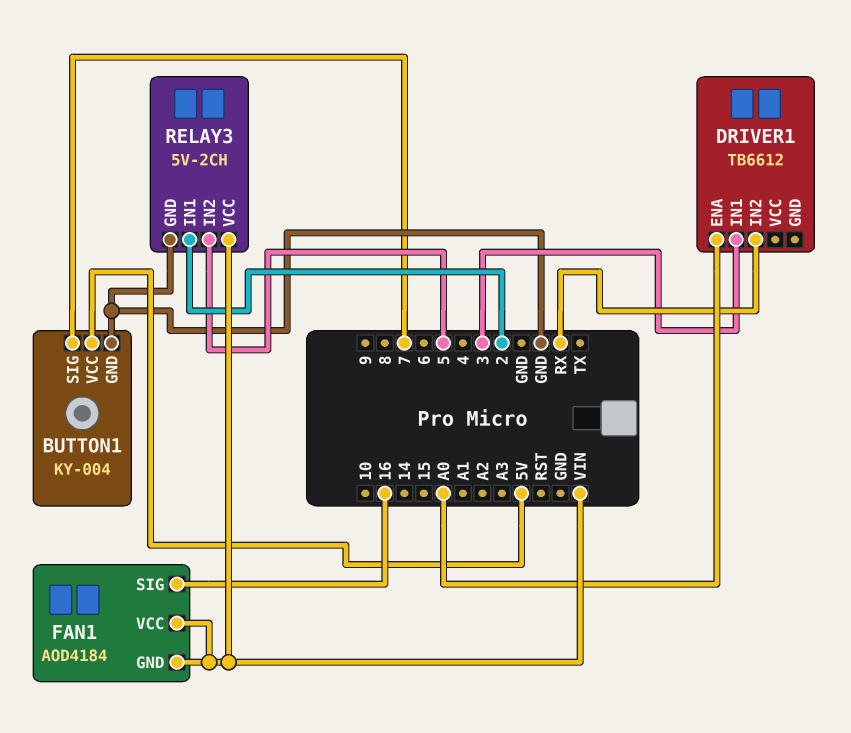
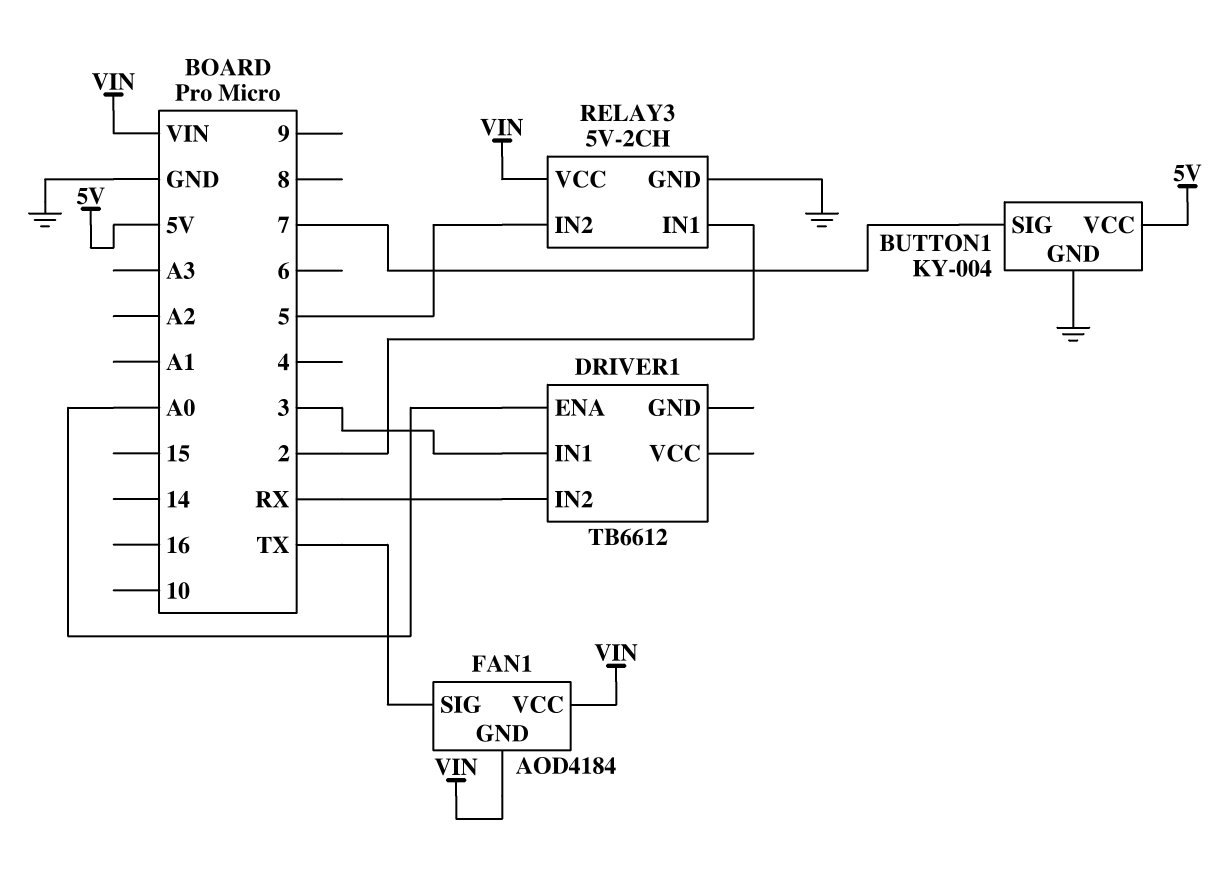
FAN1 pin SIG: 16 -> TX

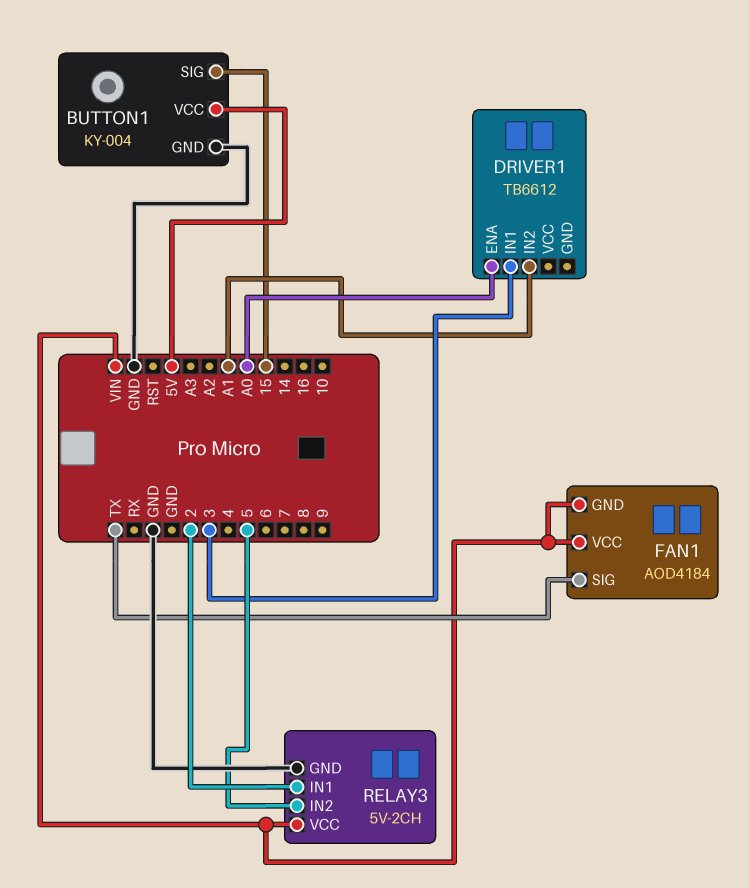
BUTTON1 pin SIG: 7 -> 15
DRIVER1 pin IN2: RX -> A1

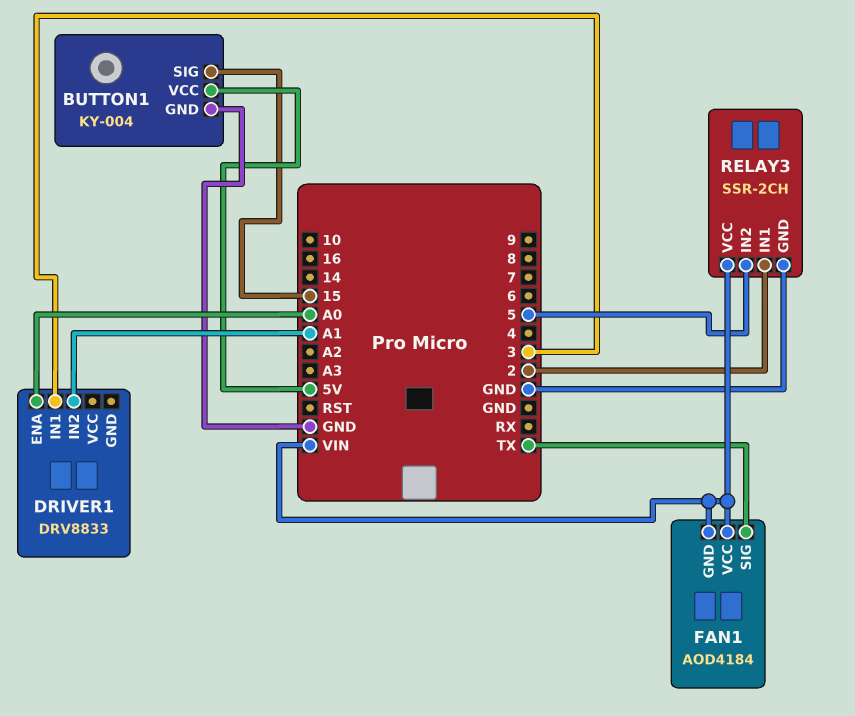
DRIVER1: TB6612 -> DRV8833
RELAY3: 5V-2CH -> SSR-2CH

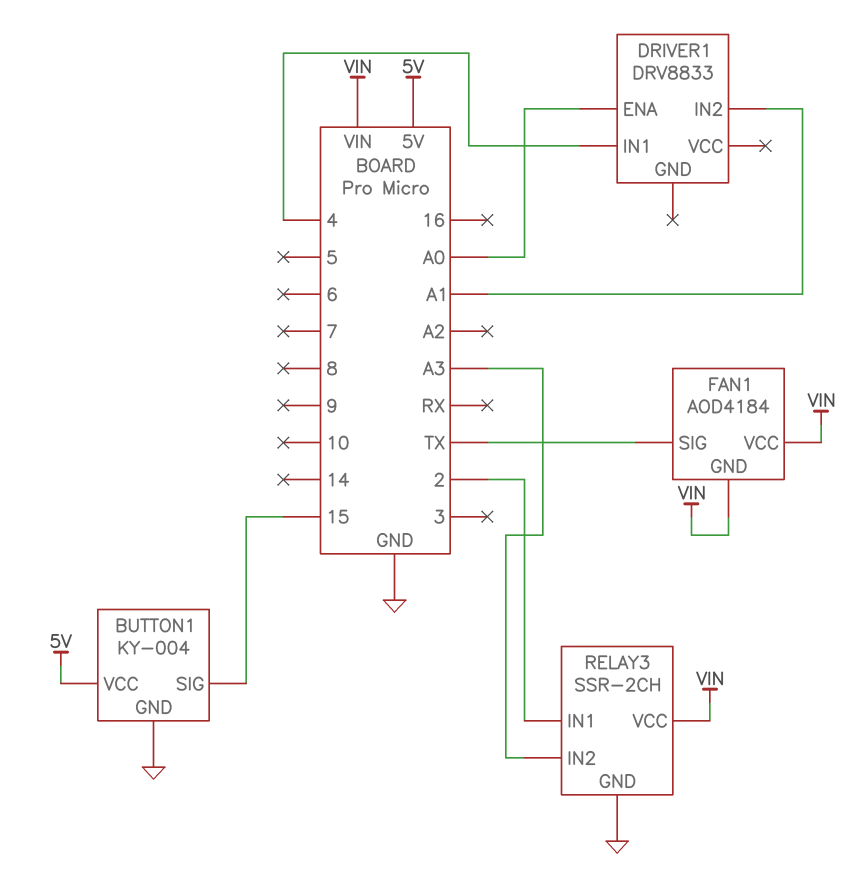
DRIVER1 pin IN1: 3 -> 4
RELAY3 pin IN2: 5 -> A3

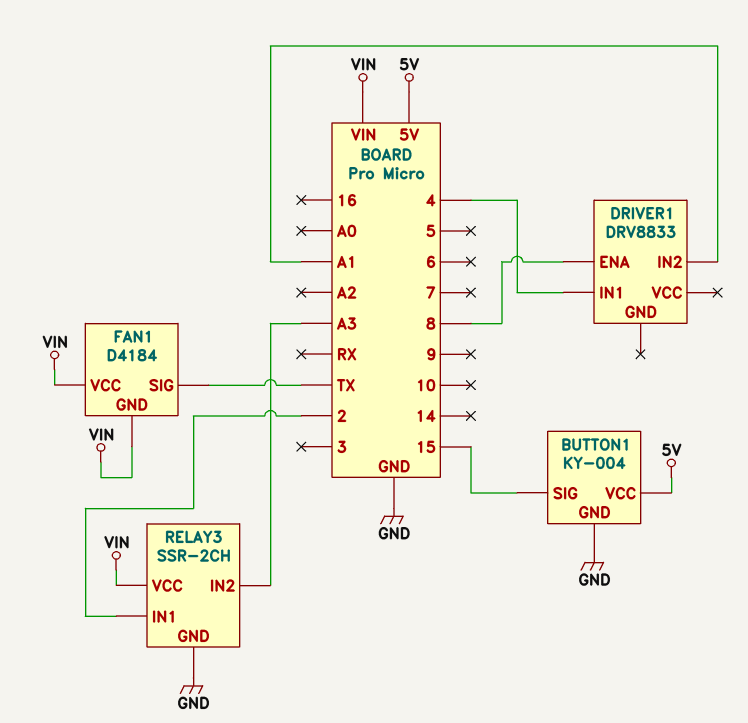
DRIVER1 pin ENA: A0 -> 8
FAN1: AOD4184 -> D4184

